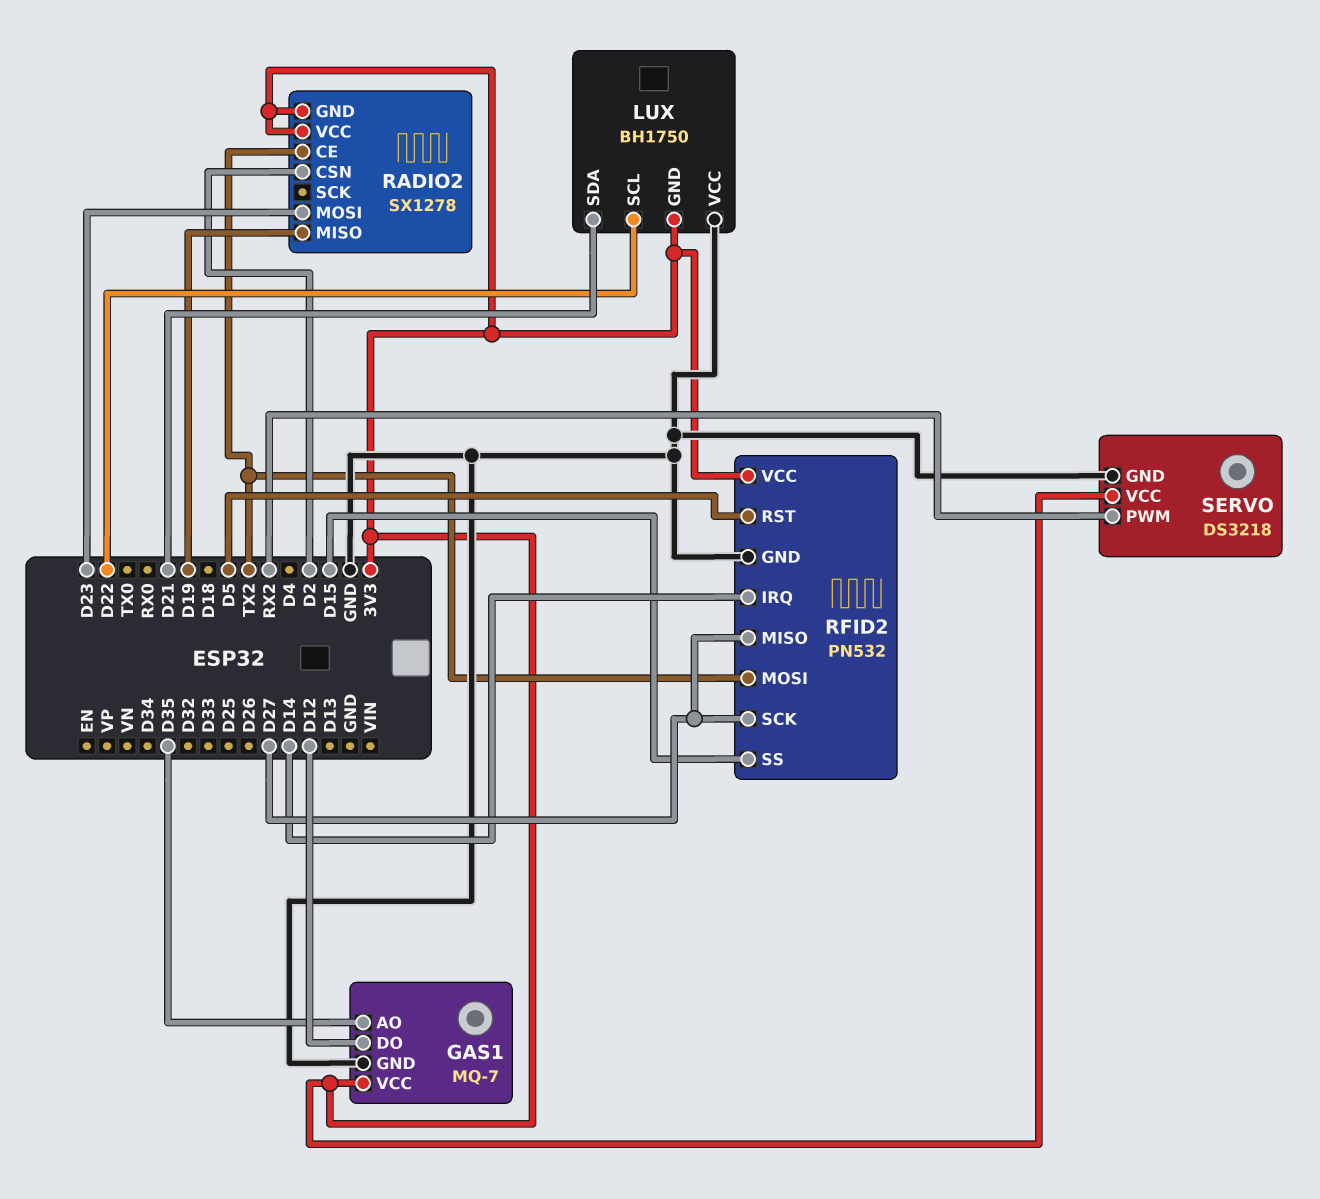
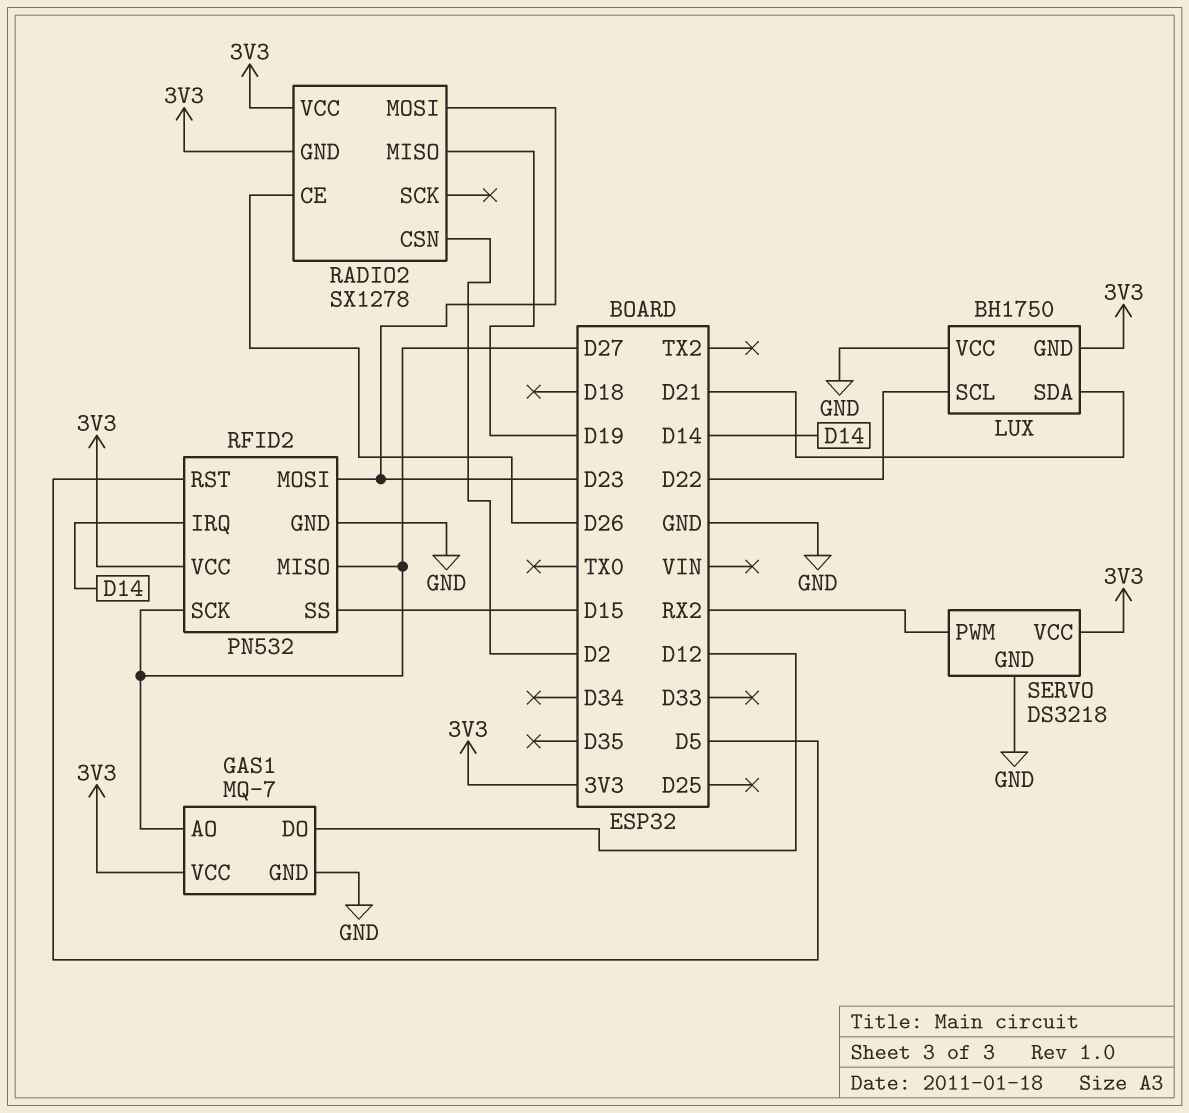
GAS1 pin AO: D35 -> D27
RADIO2 pin CE: TX2 -> D26
RFID2 pin MOSI: TX2 -> D23

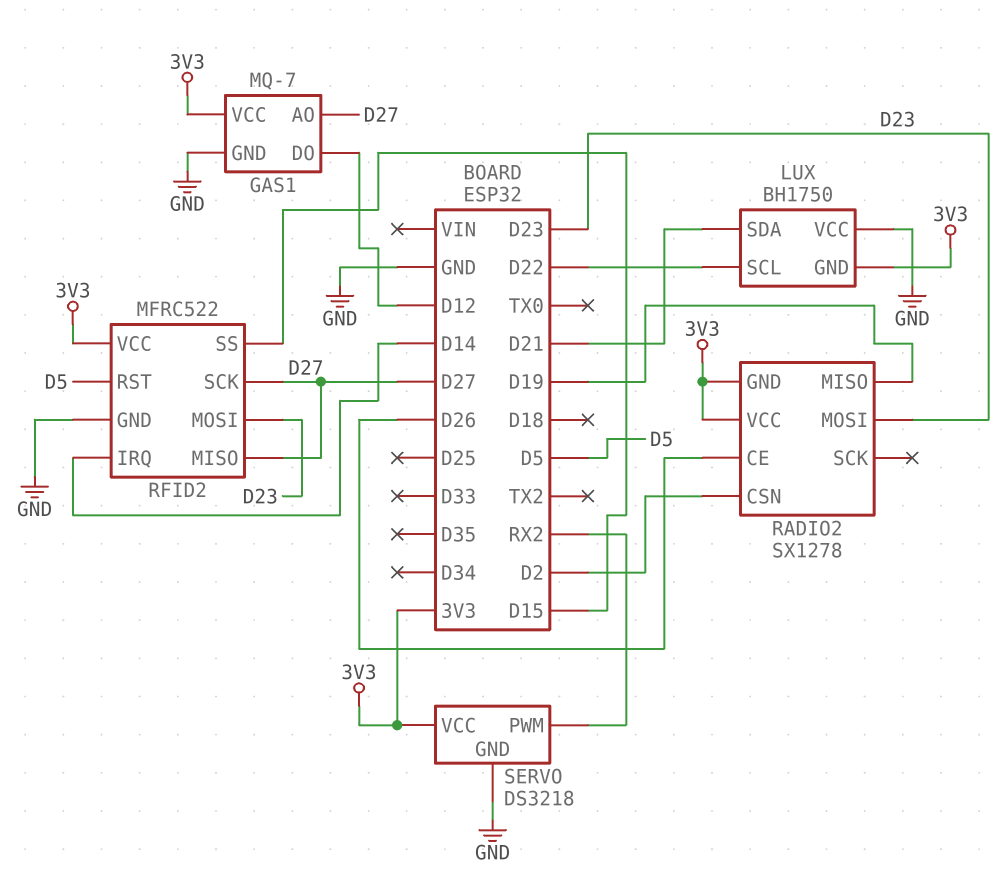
RFID2: PN532 -> MFRC522

